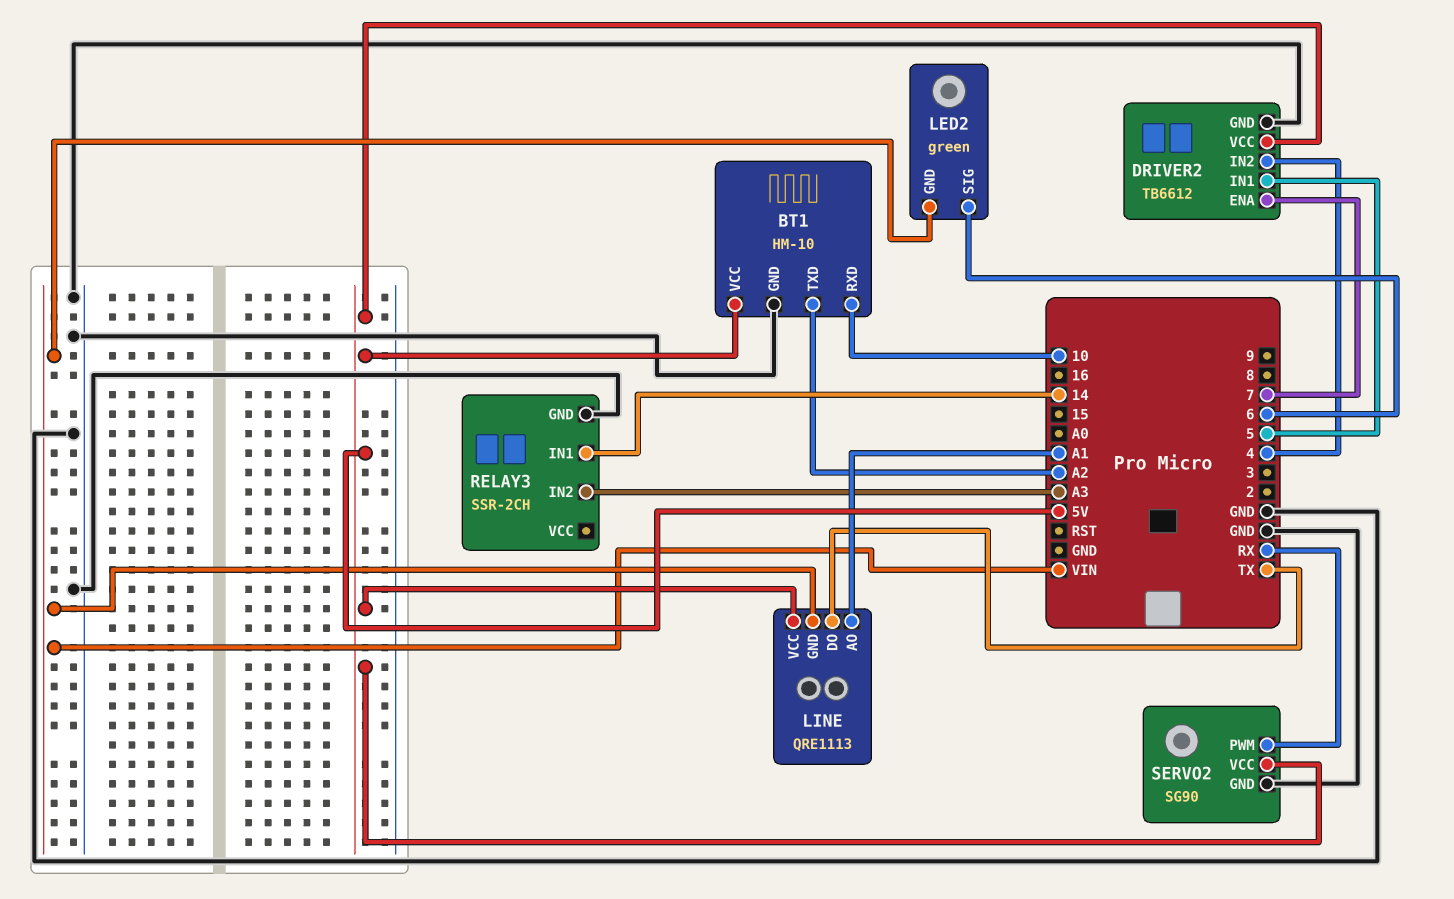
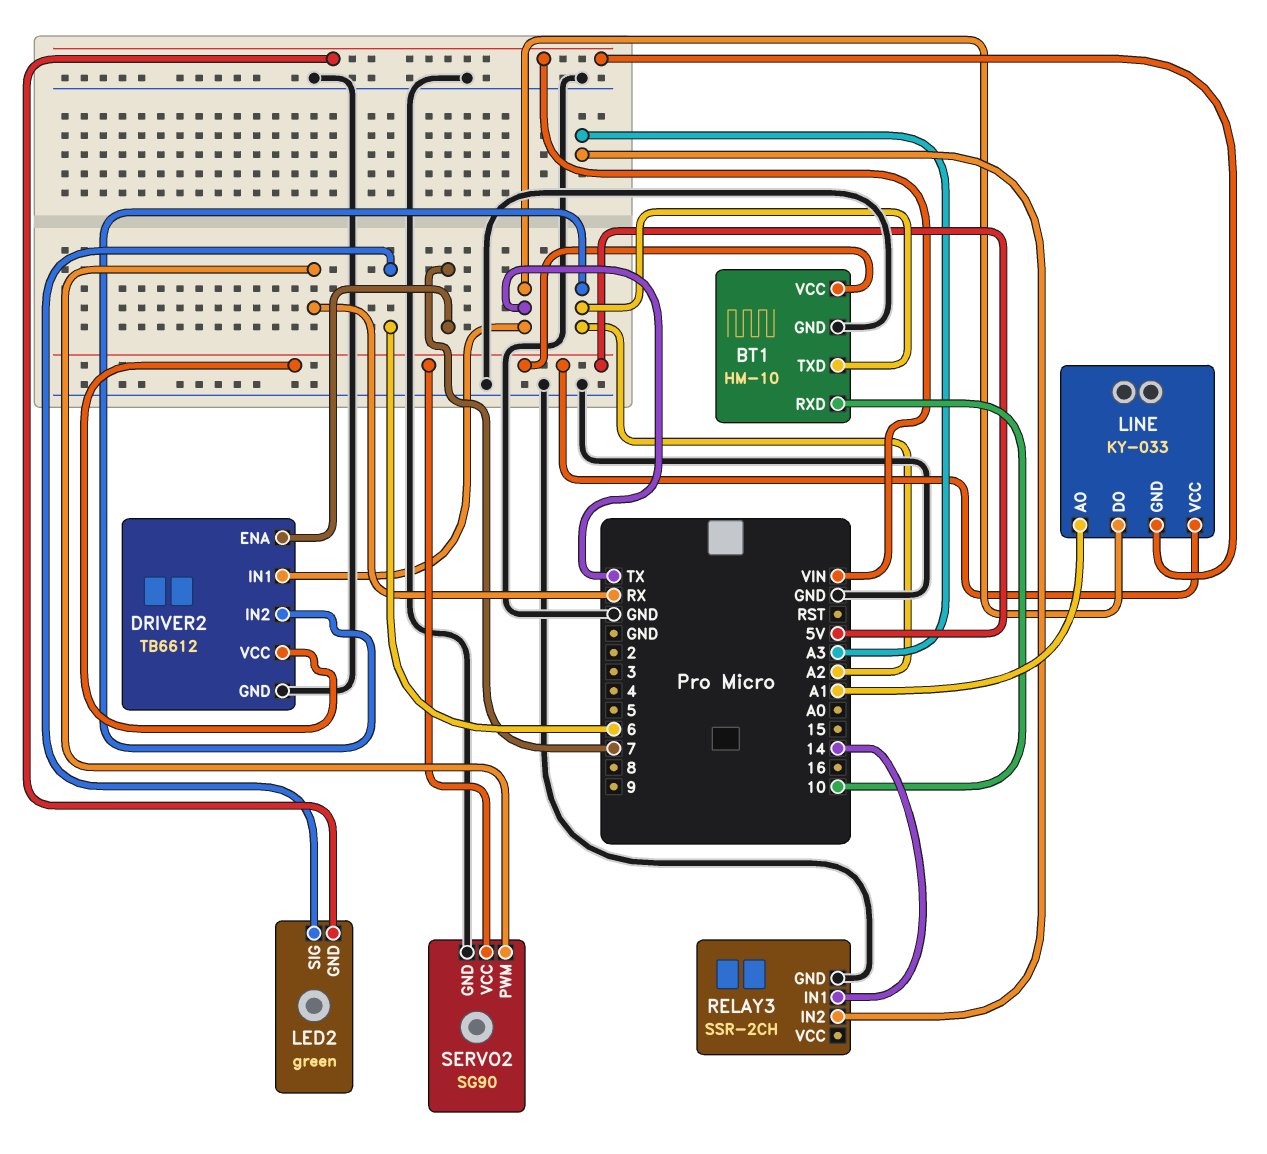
DRIVER2 pin IN1: 5 -> TX
DRIVER2 pin IN2: 4 -> A2
LINE: QRE1113 -> KY-033

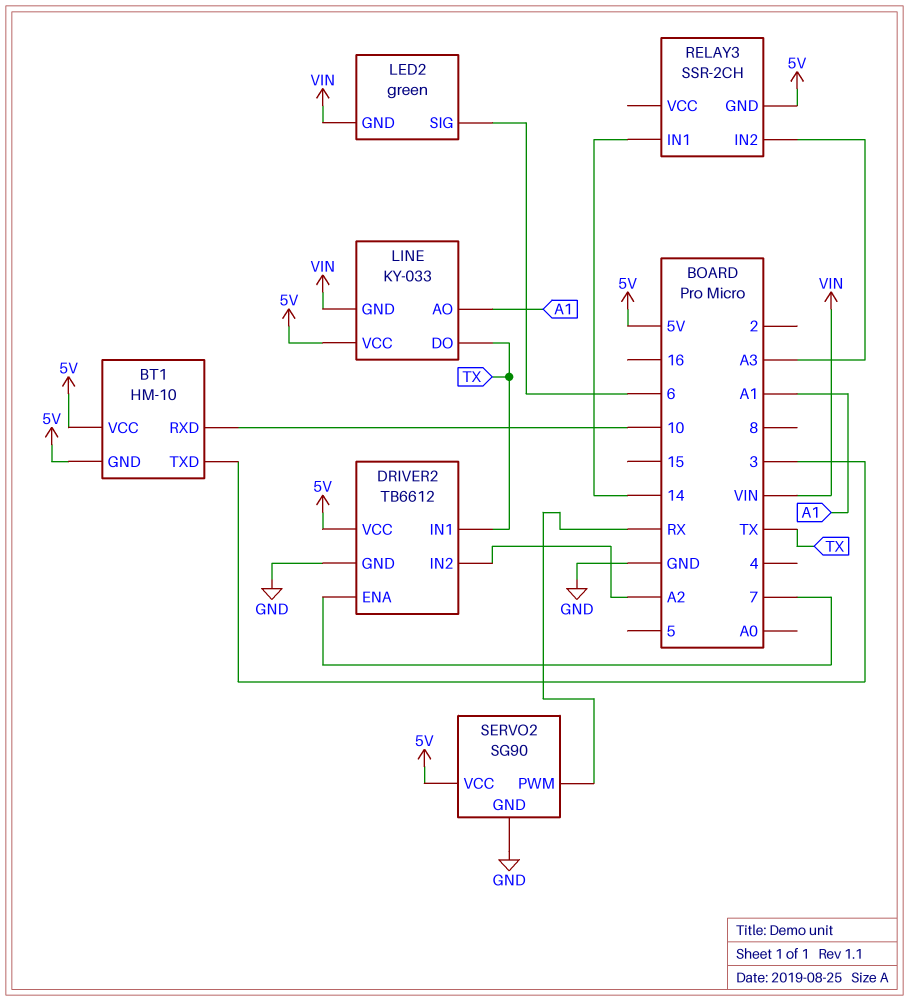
BT1 pin GND: GND -> 5V
BT1 pin TXD: A2 -> 3
RELAY3 pin GND: GND -> 5V

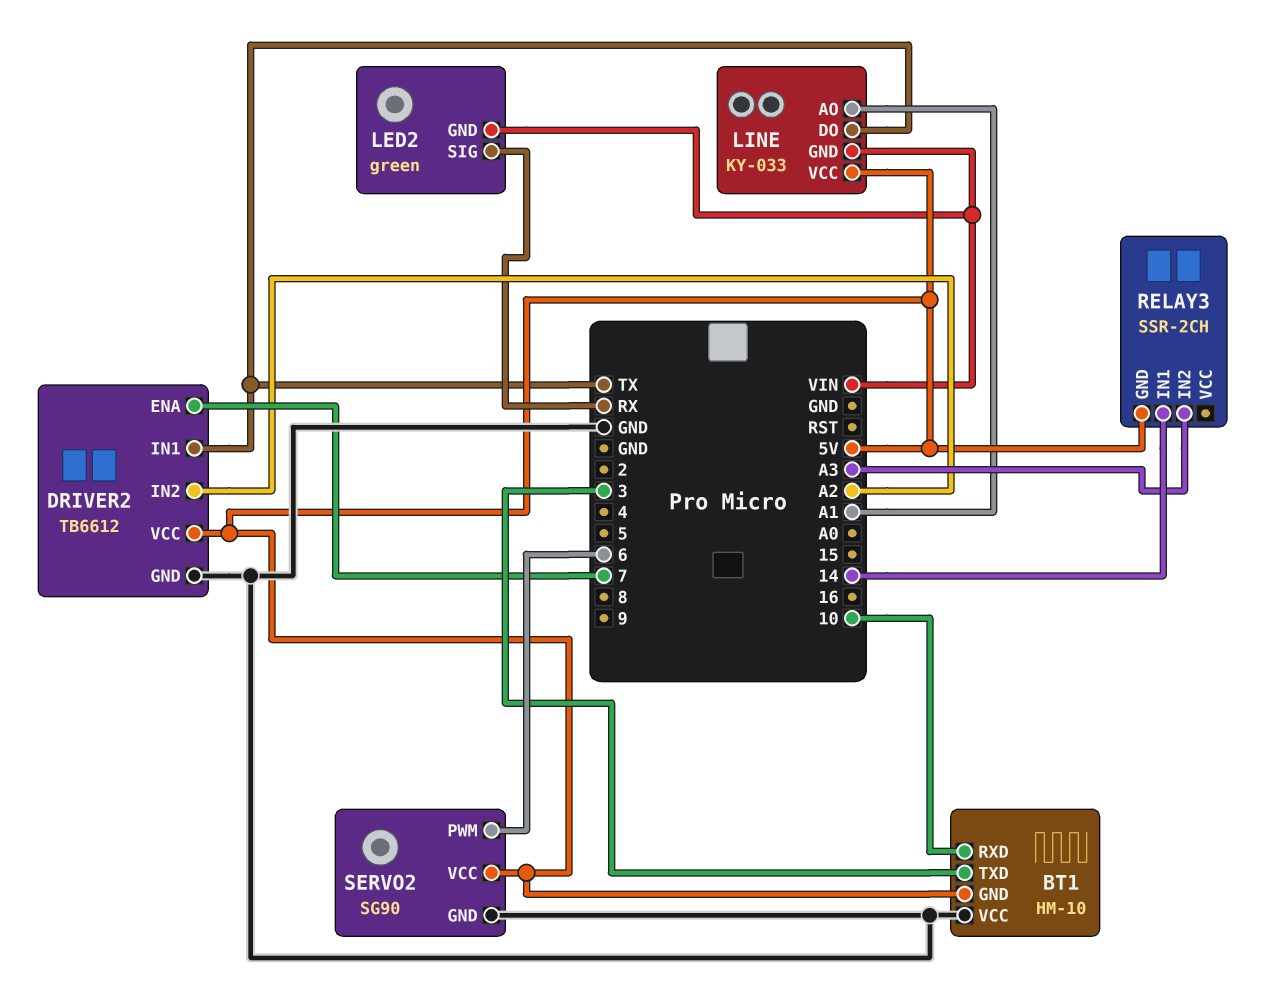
BT1 pin VCC: 5V -> GND
LED2 pin SIG: 6 -> RX
SERVO2 pin PWM: RX -> 6

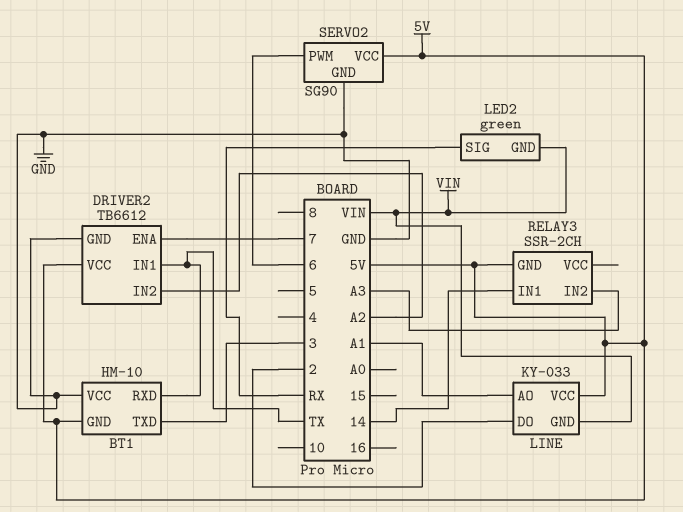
BT1 pin RXD: 10 -> TX
LINE pin DO: TX -> 2

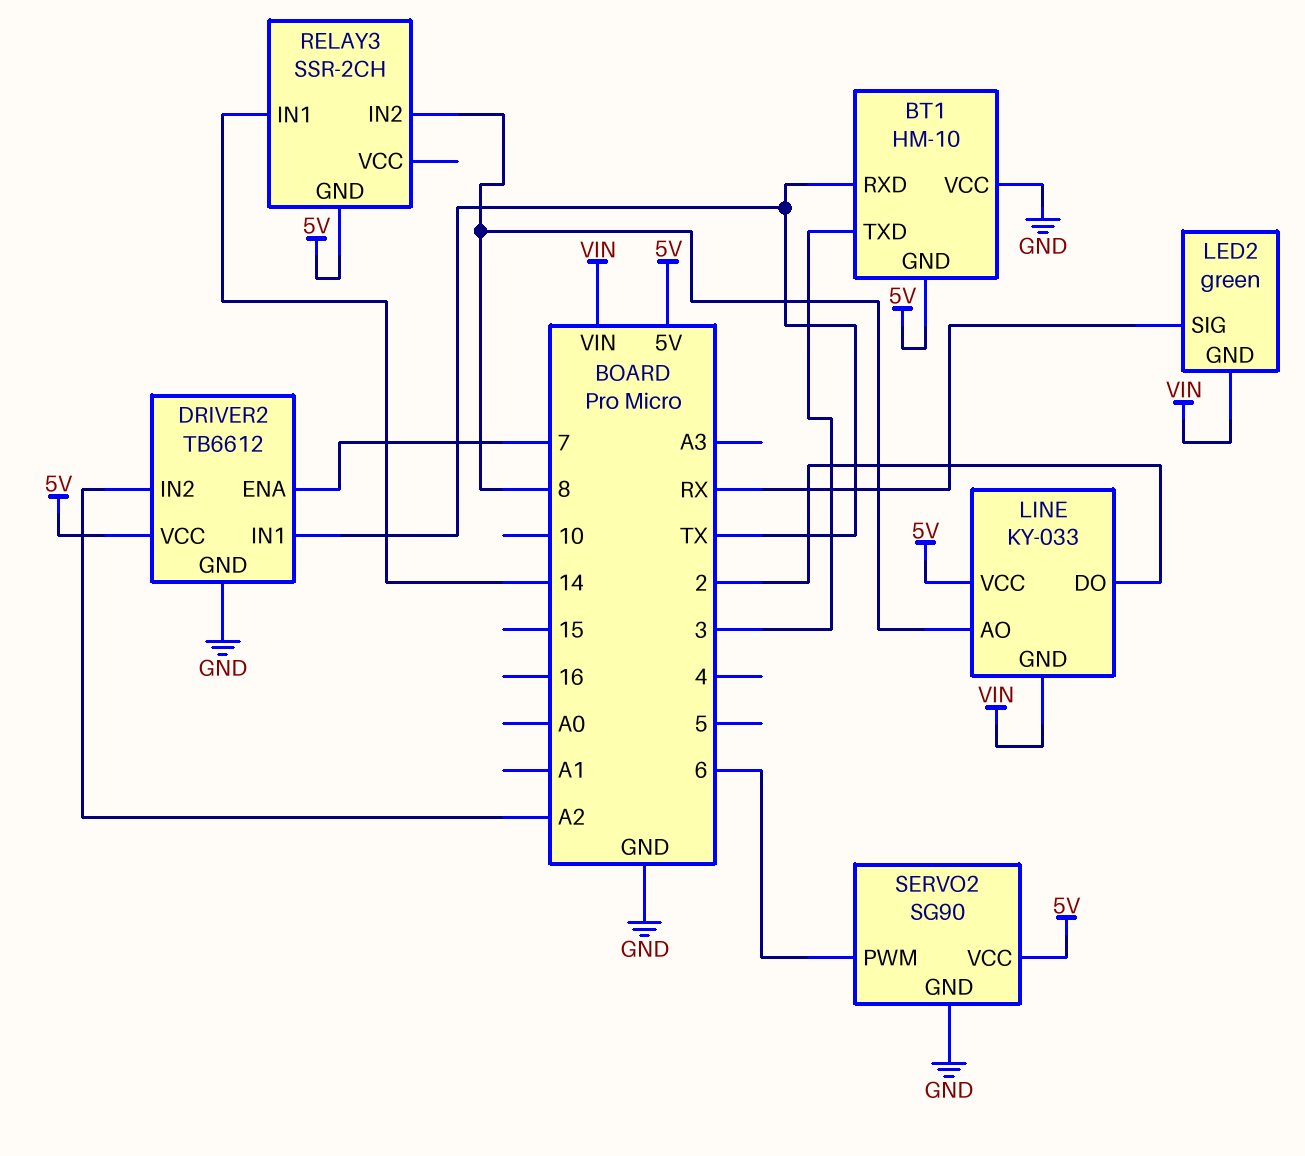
LINE pin AO: A1 -> 8
RELAY3 pin IN2: A3 -> 8

